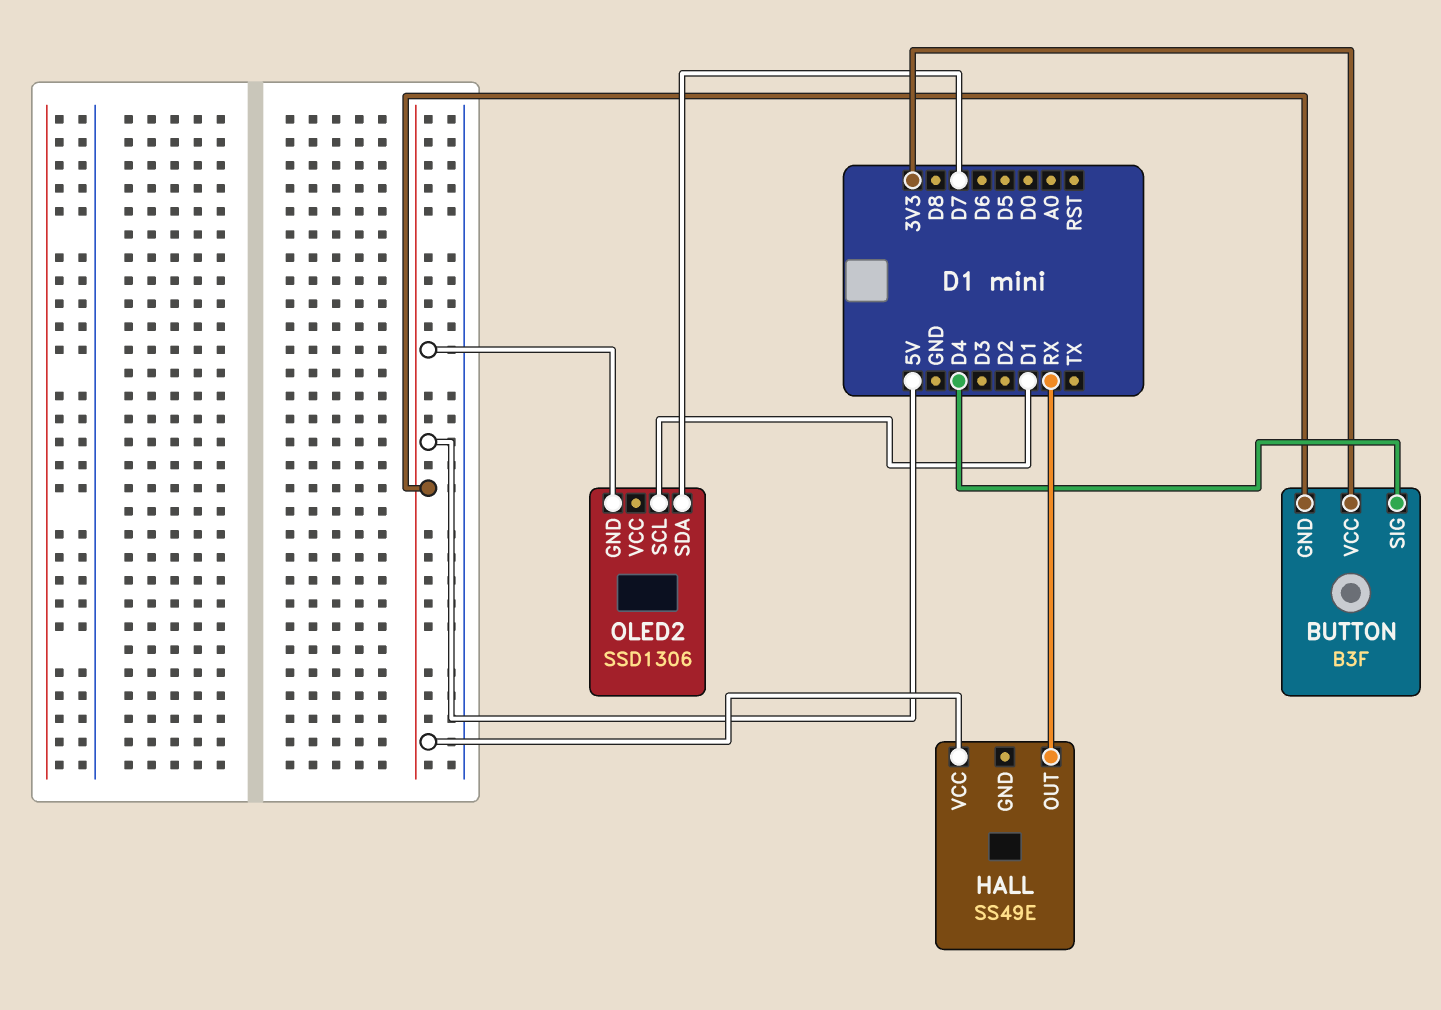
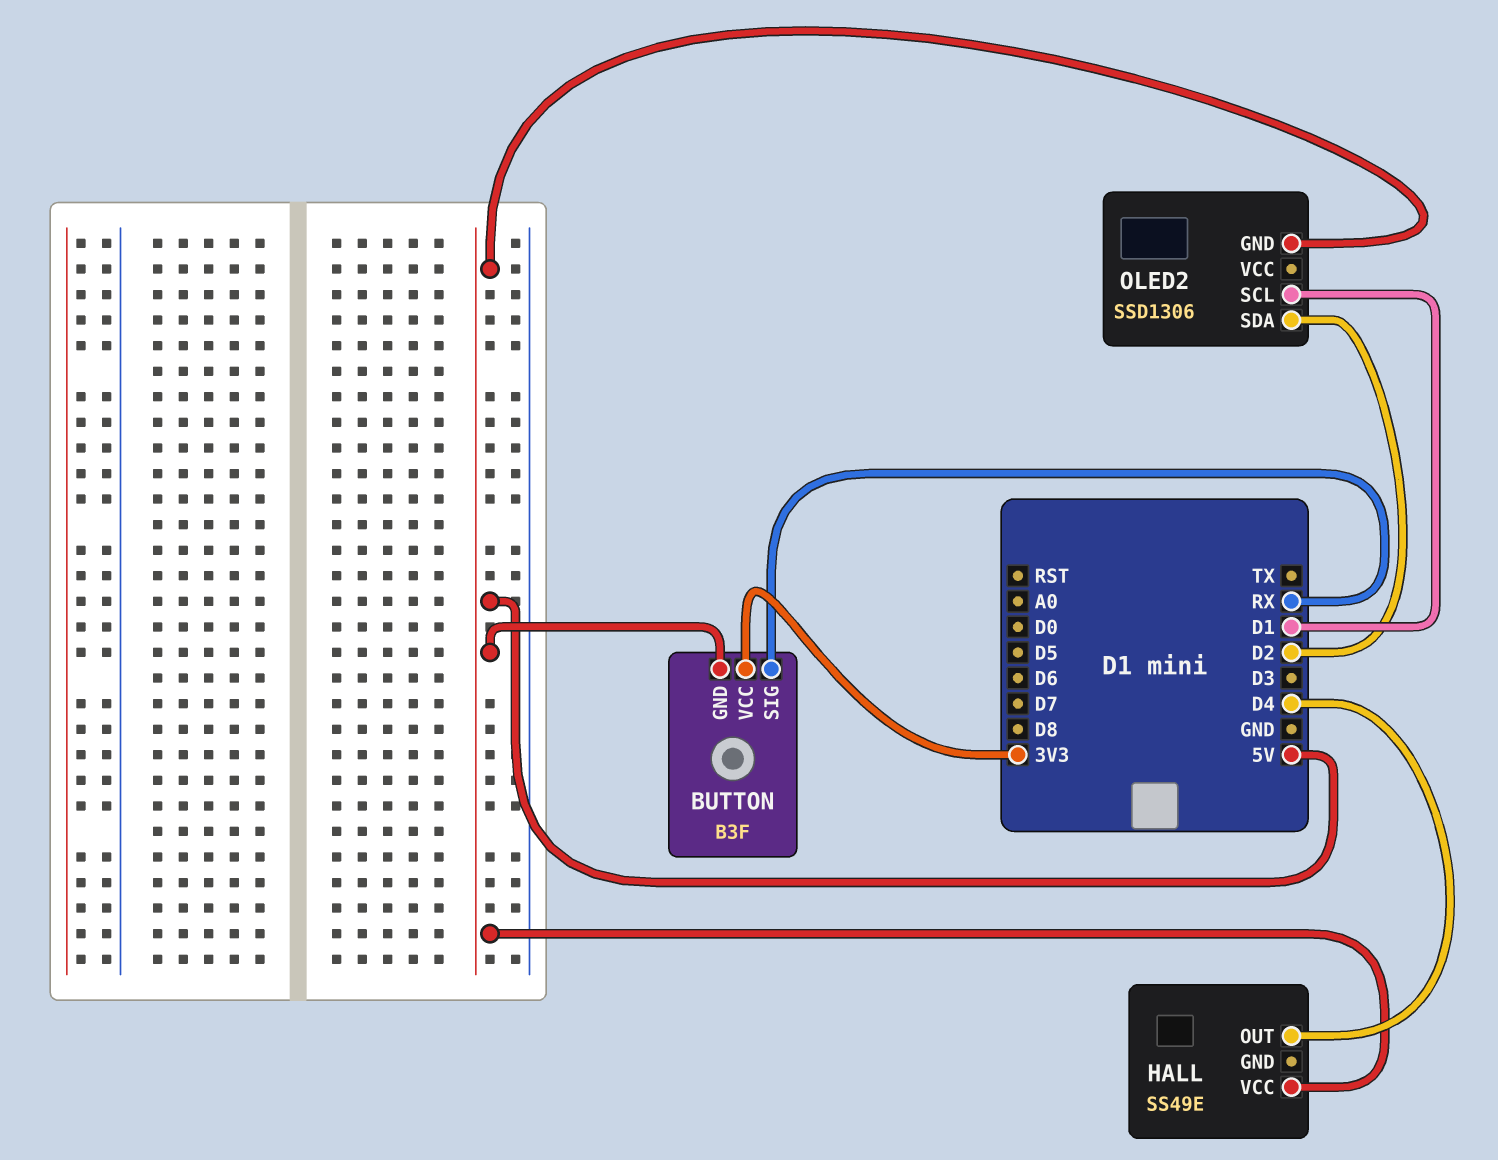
BUTTON pin SIG: D4 -> RX
HALL pin OUT: RX -> D4
OLED2 pin SDA: D7 -> D2

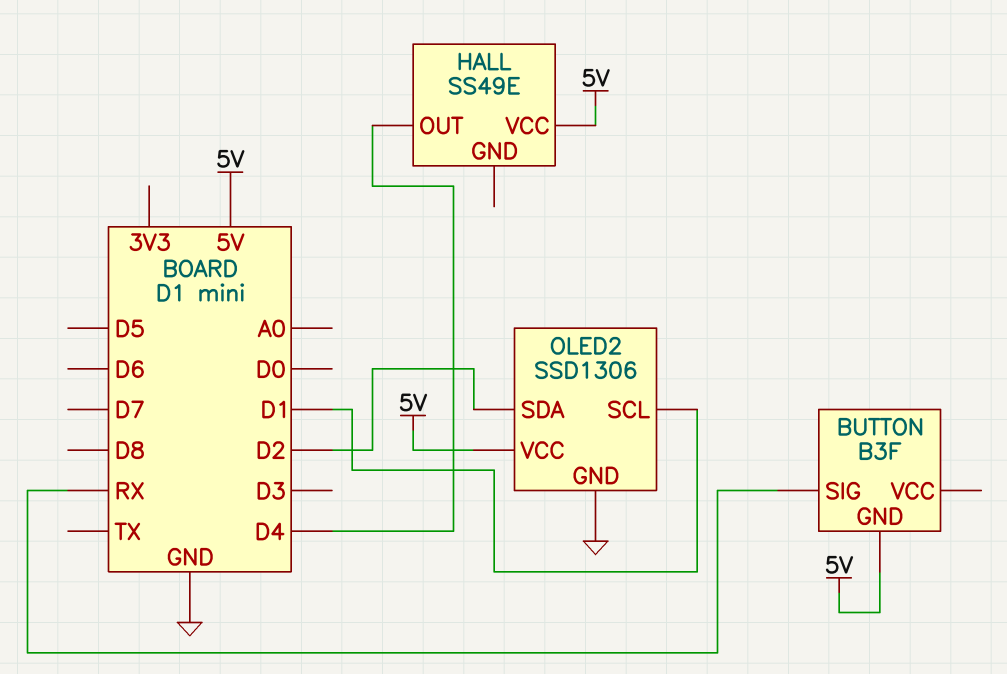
BUTTON pin VCC: 3V3 -> none
OLED2 pin GND: 5V -> GND
OLED2 pin VCC: none -> 5V

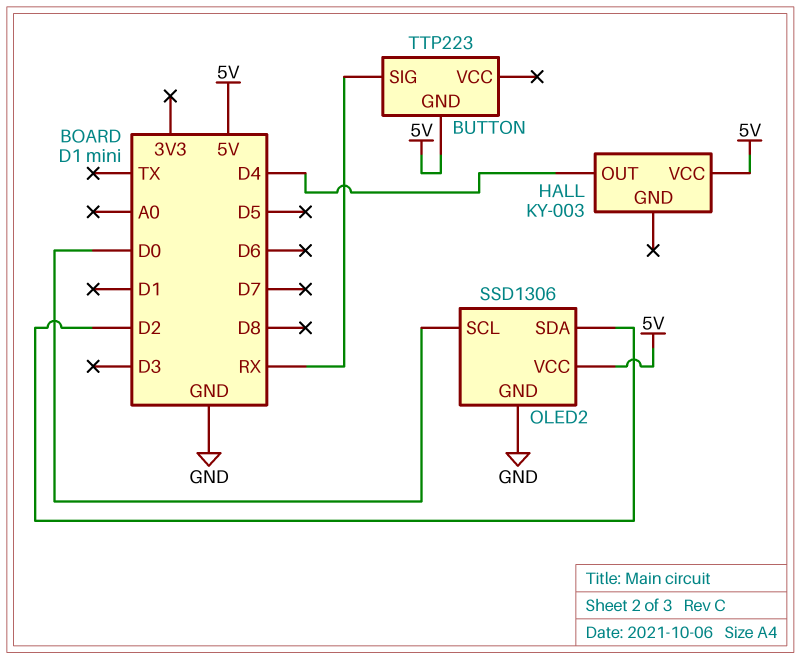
BUTTON: B3F -> TTP223
HALL: SS49E -> KY-003
OLED2 pin SCL: D1 -> D0

